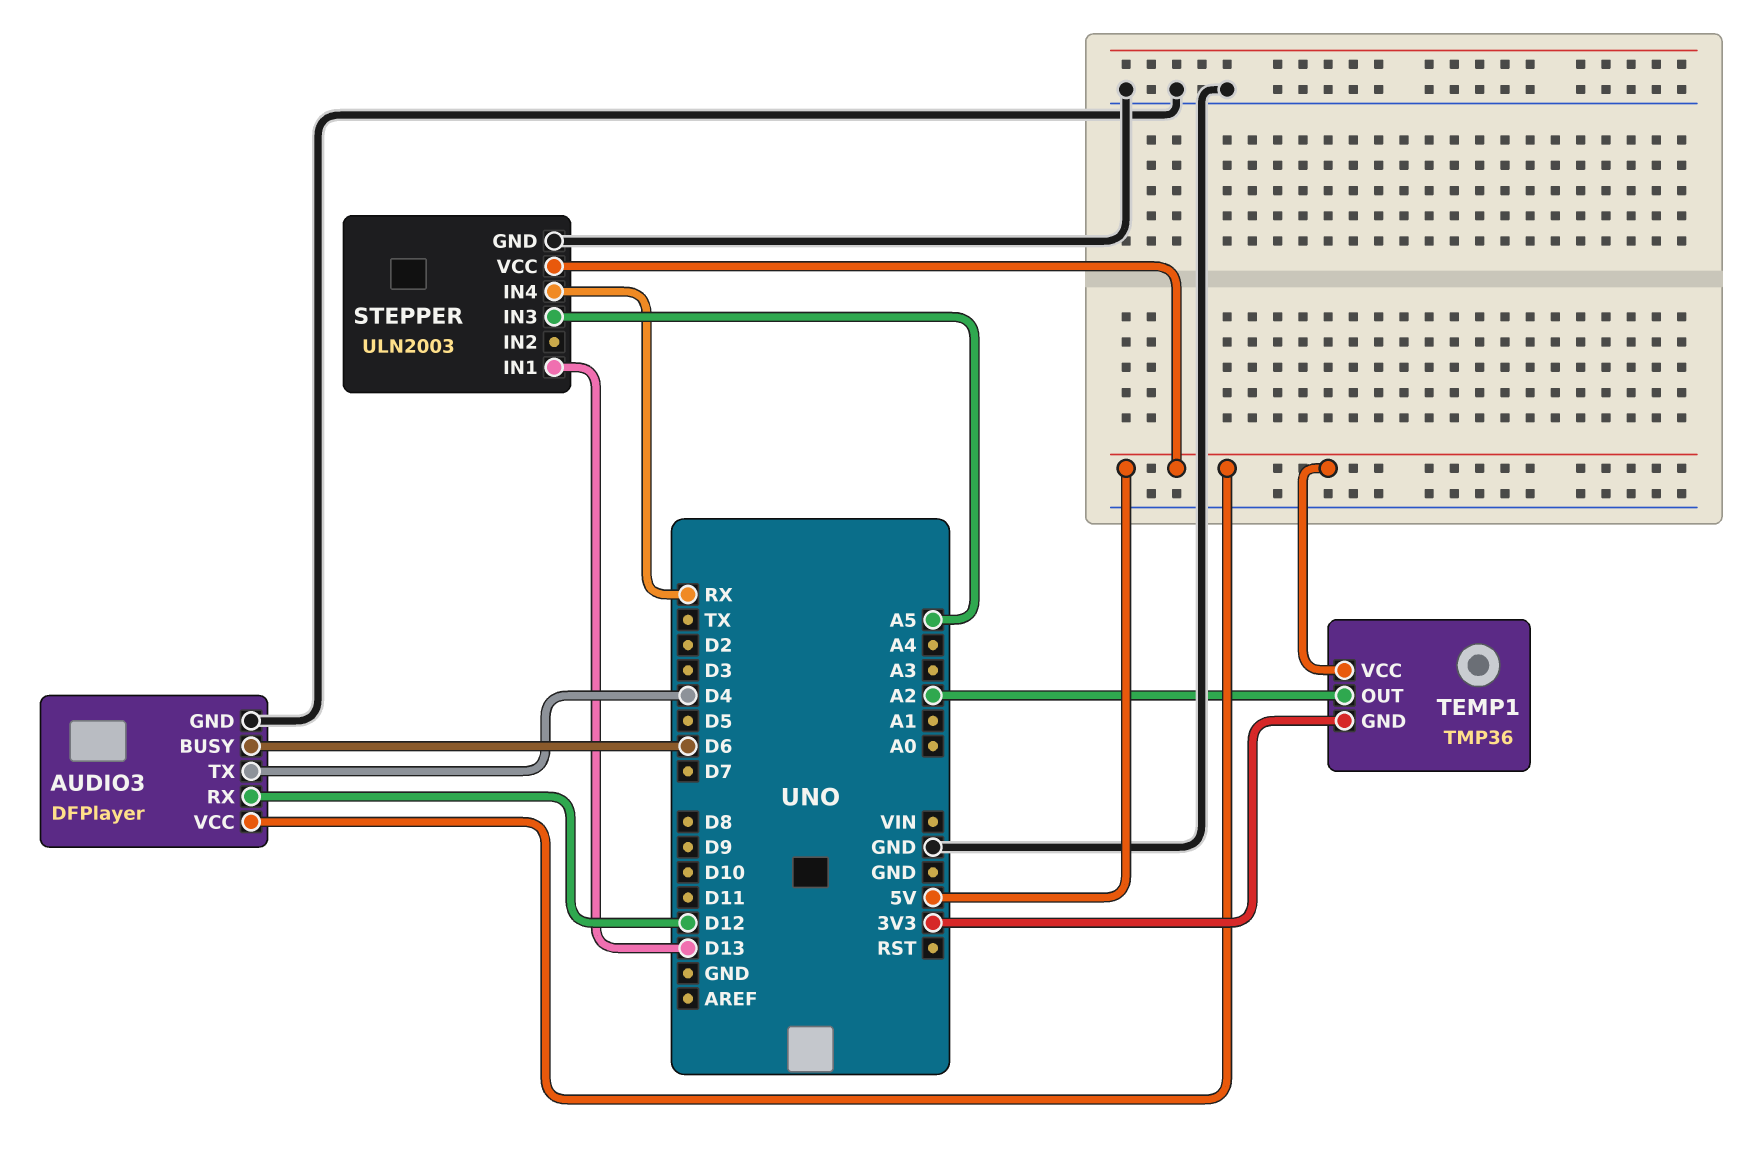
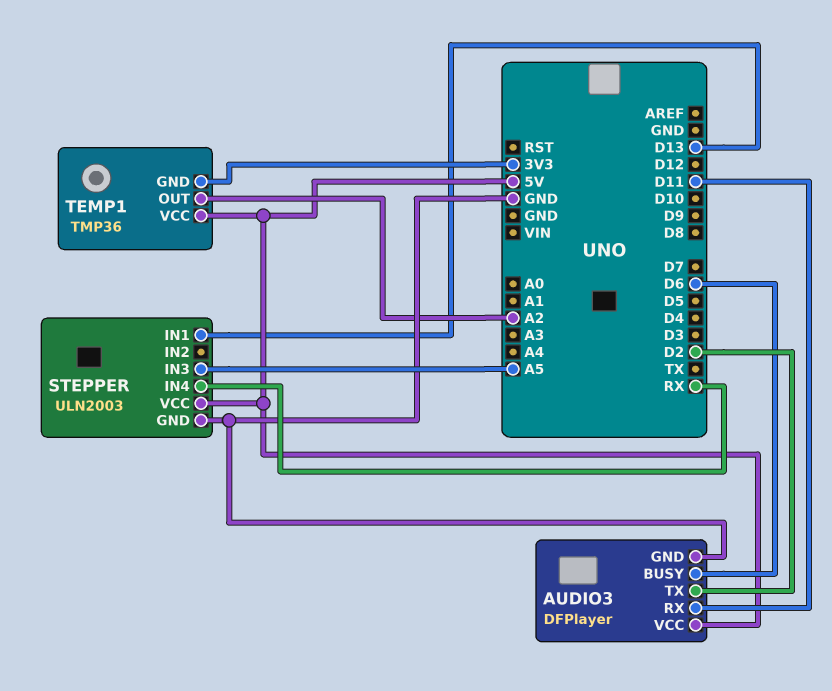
AUDIO3 pin RX: D12 -> D11
AUDIO3 pin TX: D4 -> D2

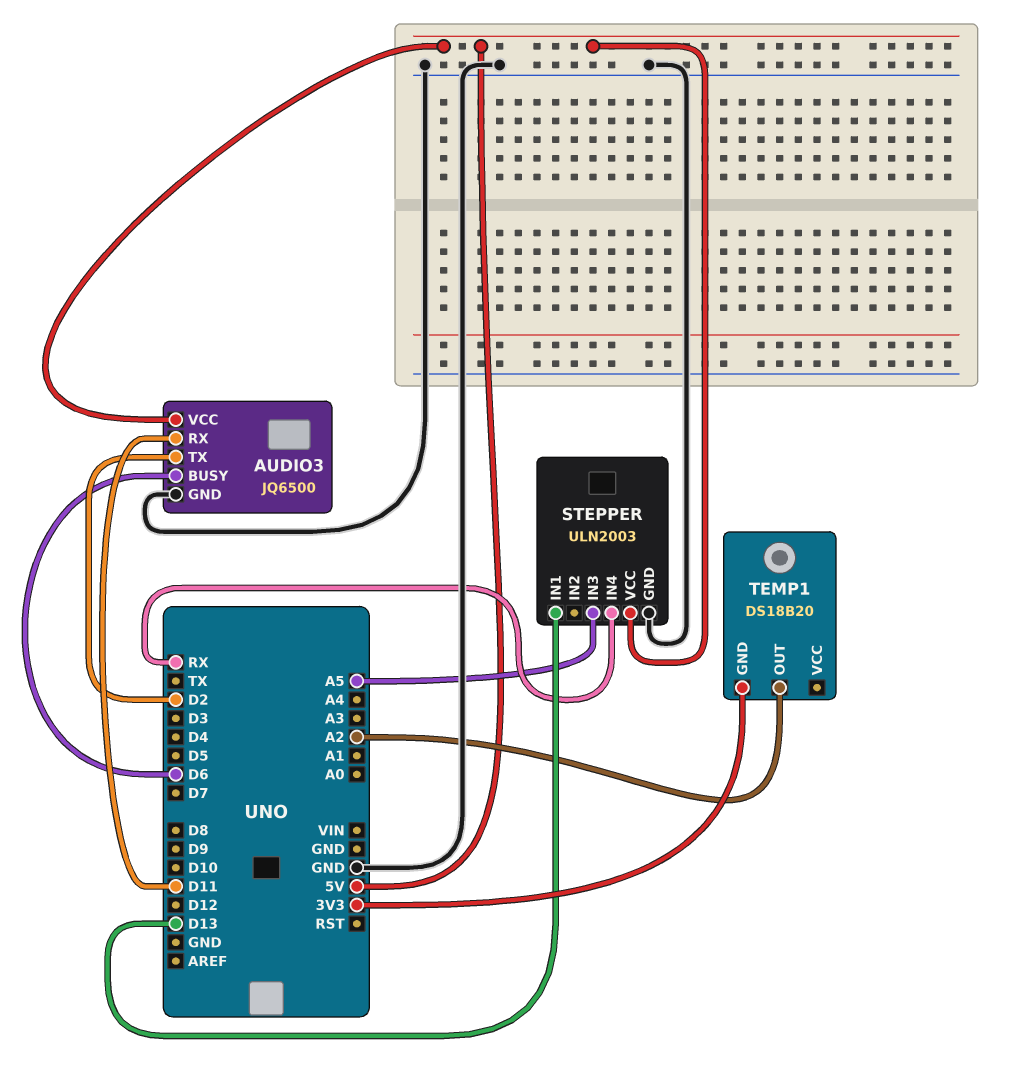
AUDIO3: DFPlayer -> JQ6500
TEMP1: TMP36 -> DS18B20
TEMP1 pin VCC: 5V -> none

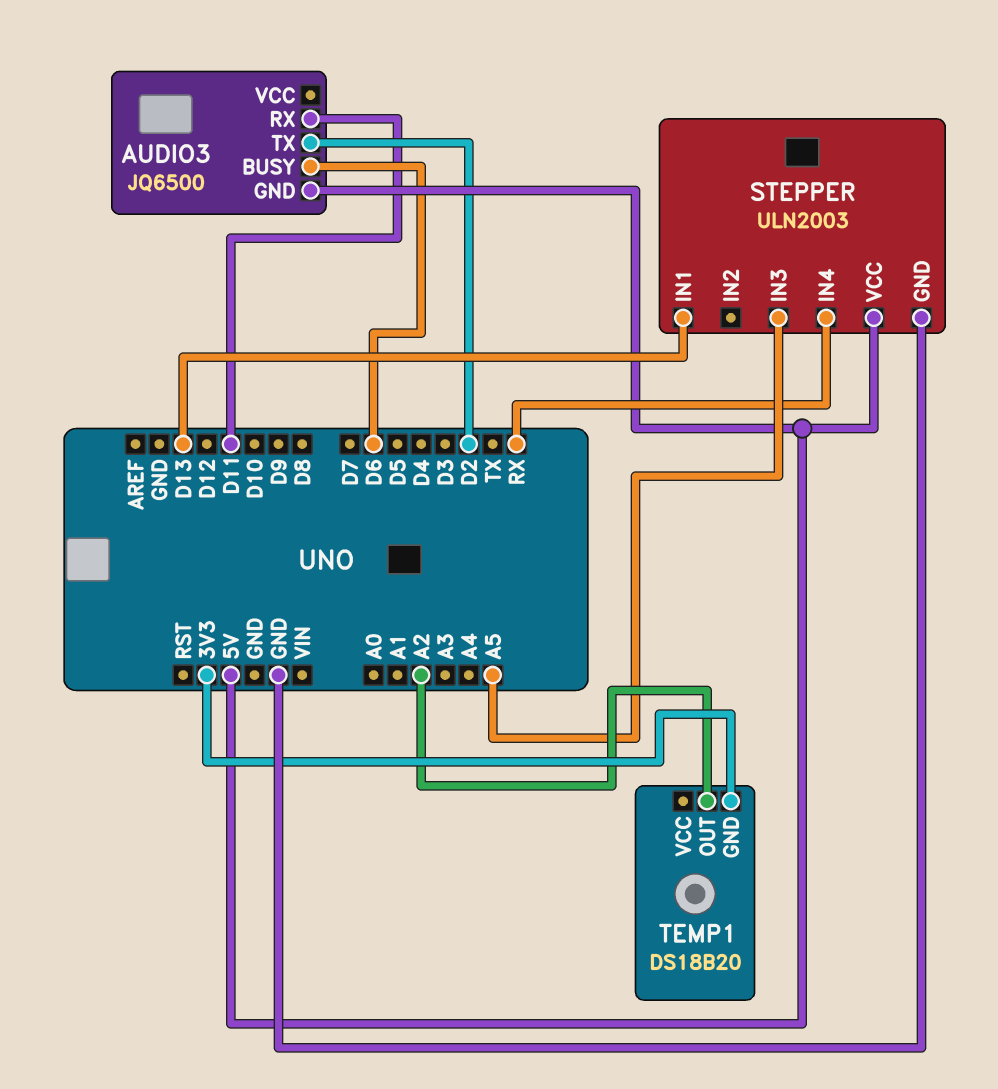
AUDIO3 pin GND: GND -> 5V
AUDIO3 pin VCC: 5V -> none

